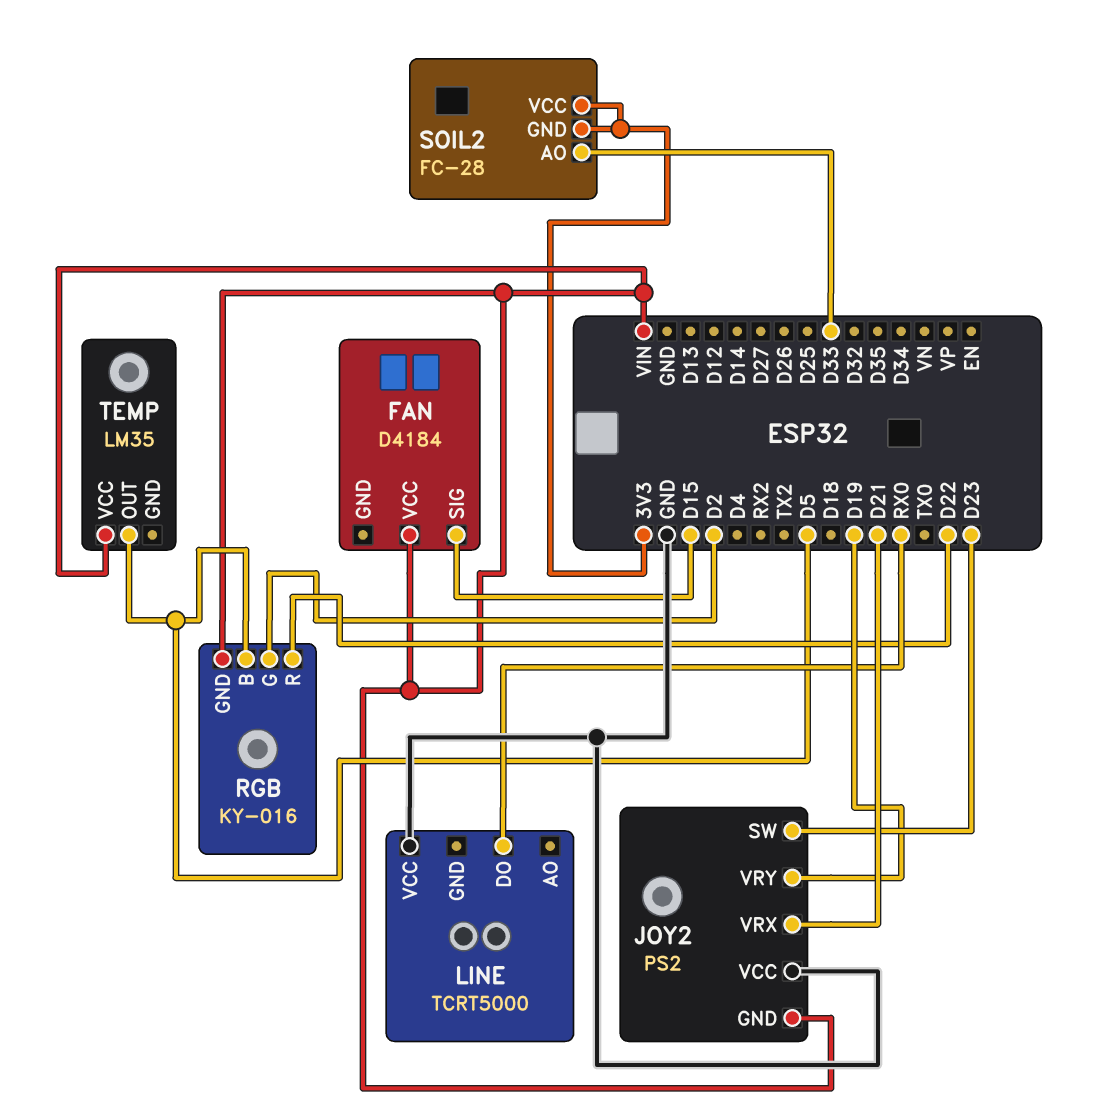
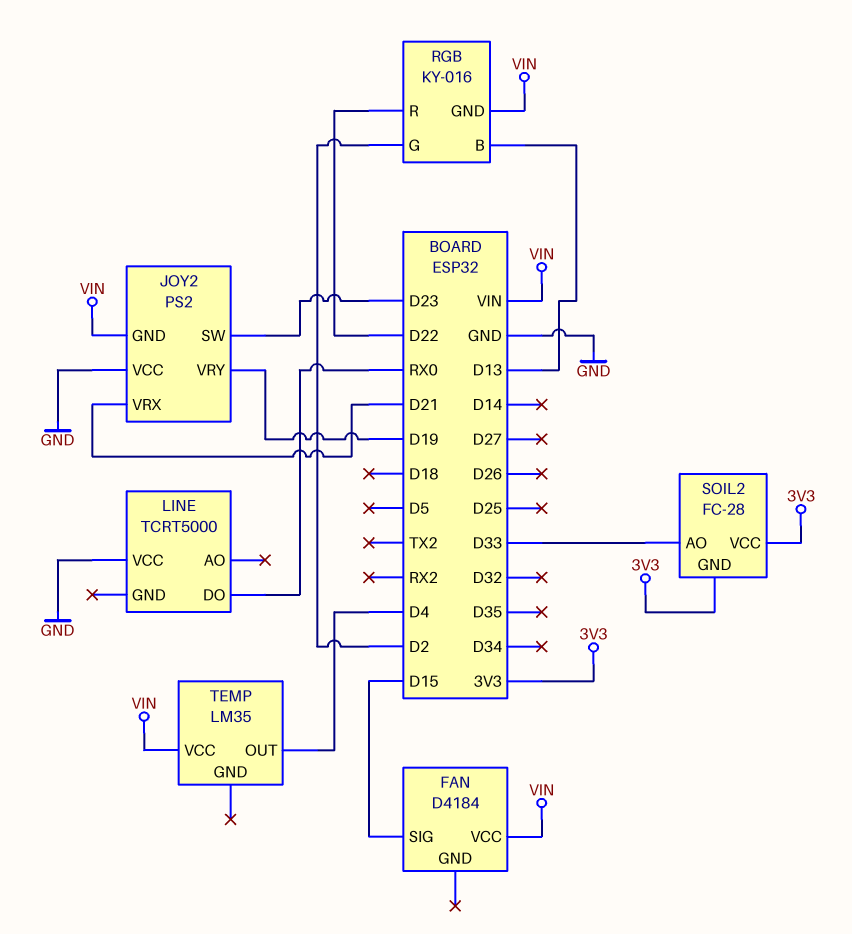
RGB pin B: D5 -> D13
TEMP pin OUT: D5 -> D4

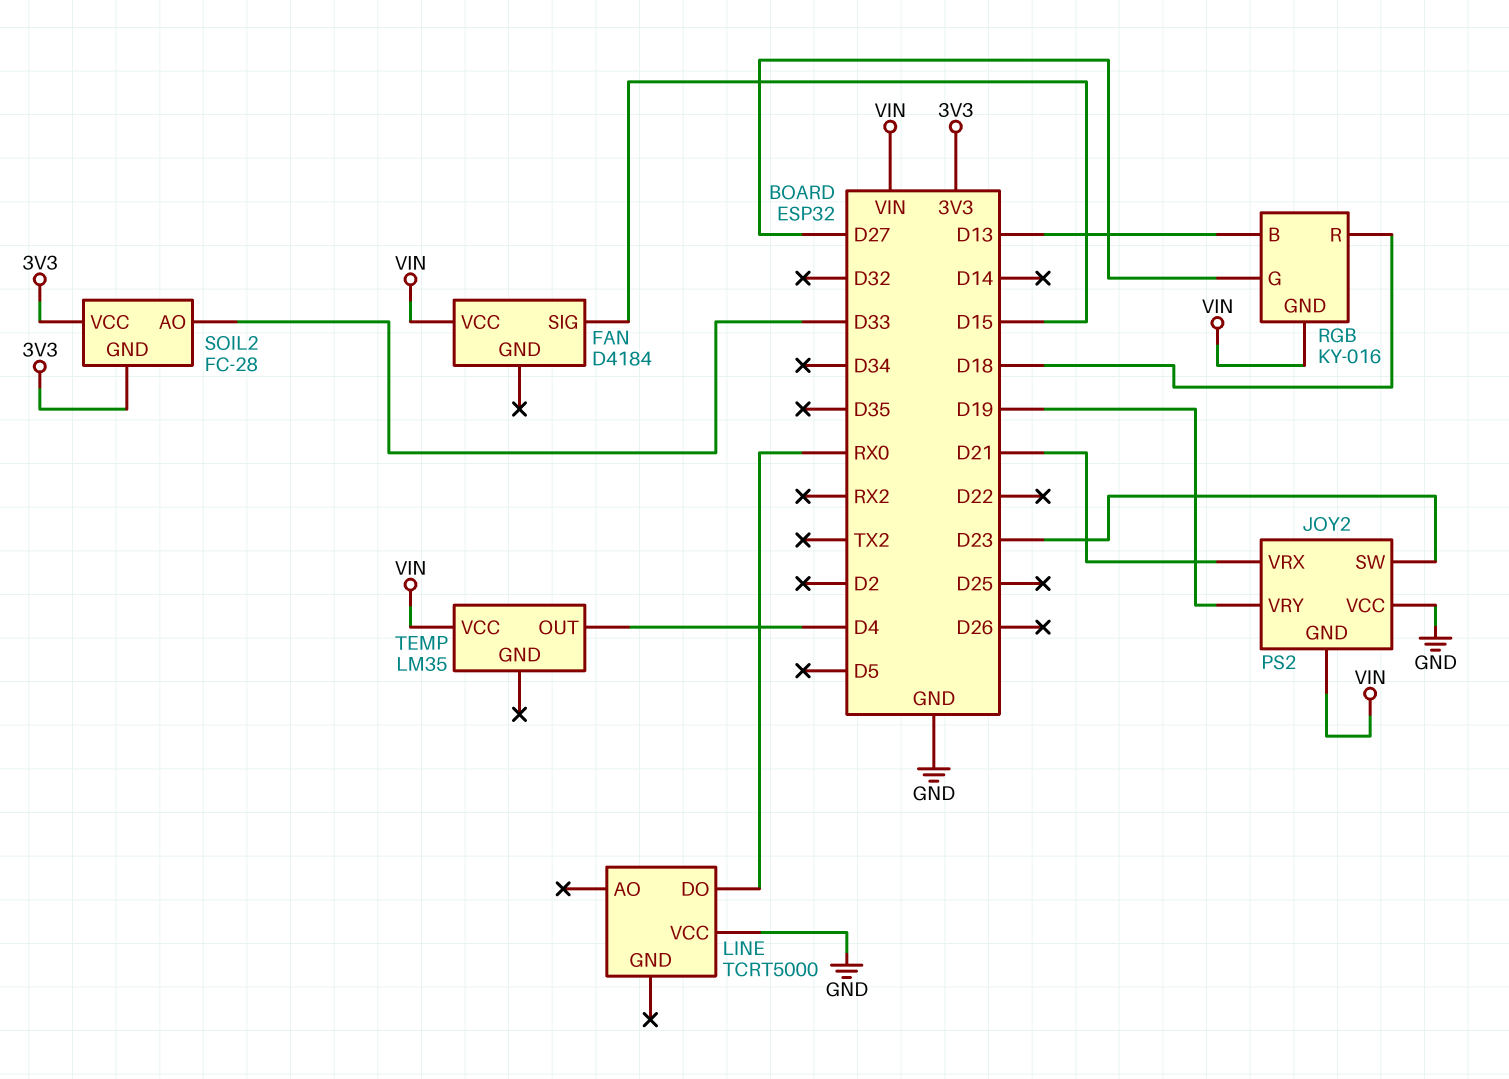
RGB pin G: D2 -> D27
RGB pin R: D22 -> D18

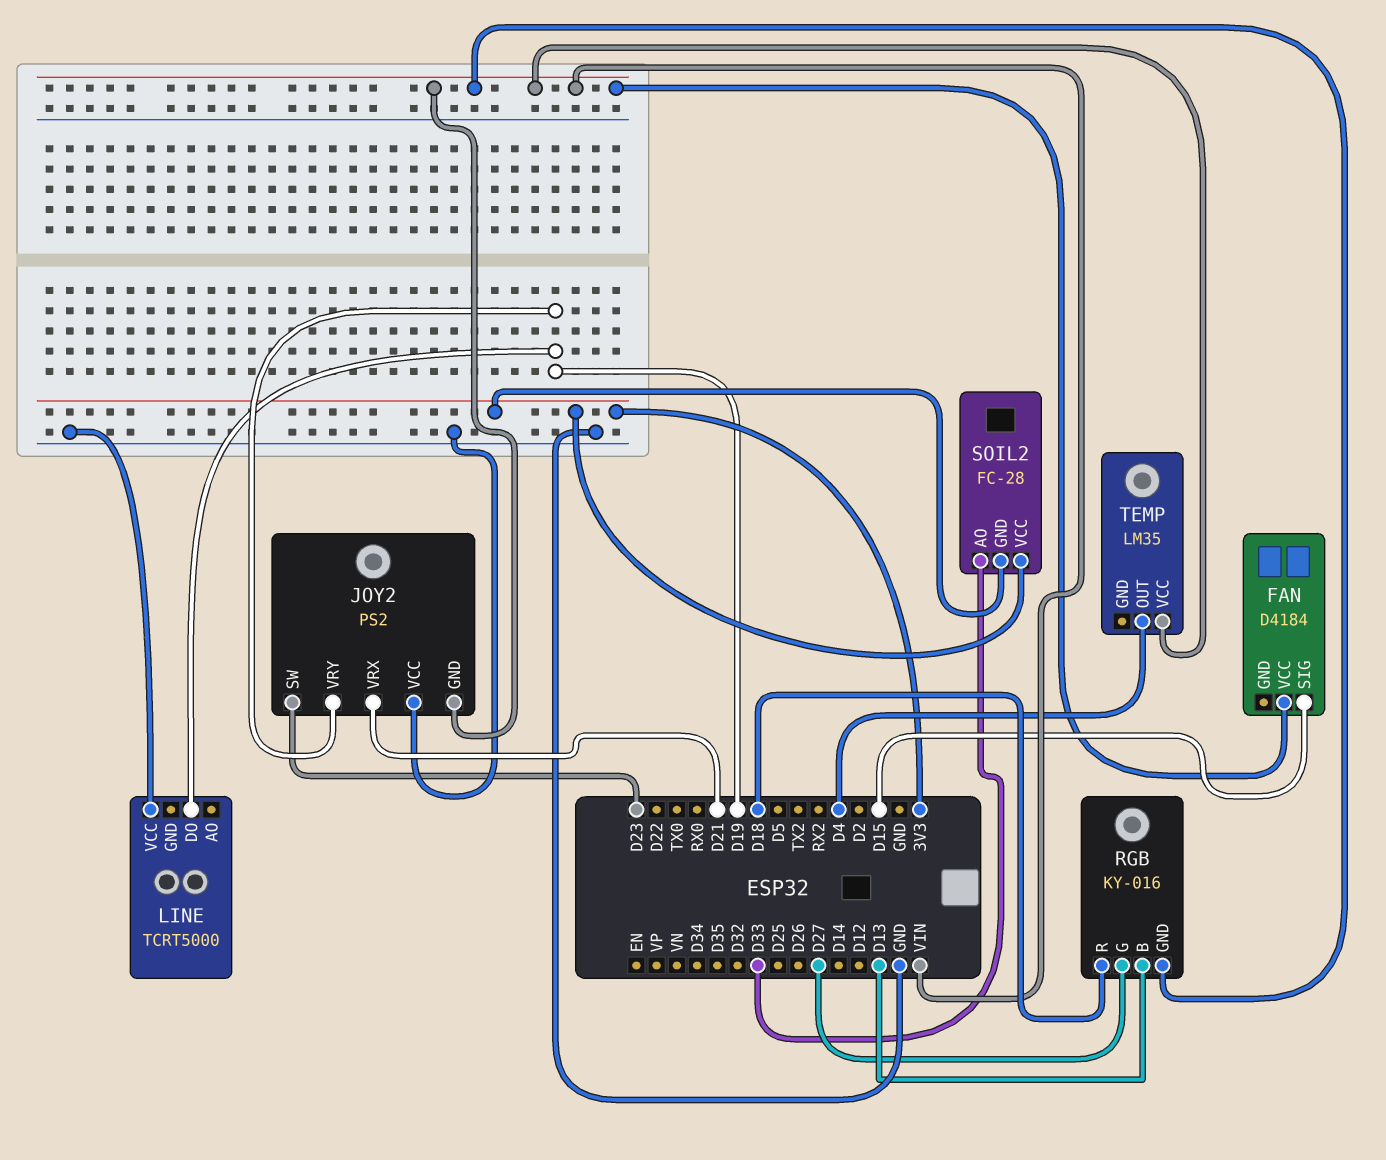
LINE pin DO: RX0 -> D19

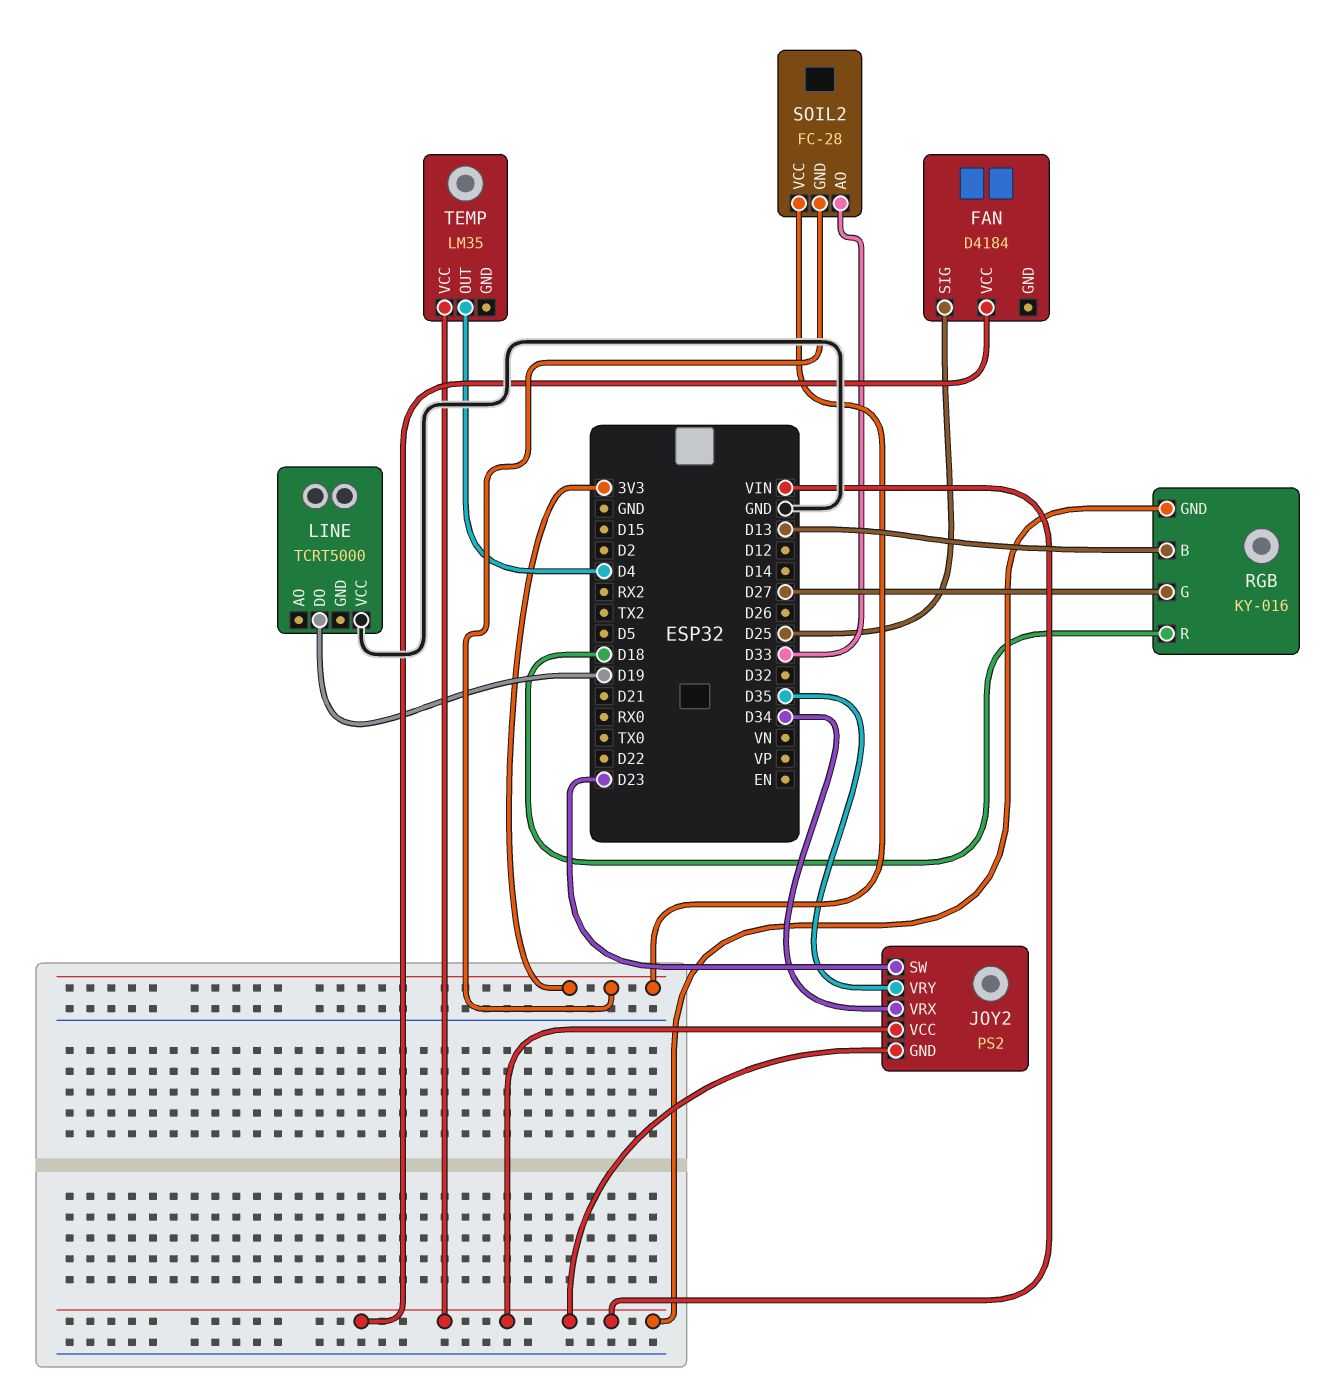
FAN pin SIG: D15 -> D25
JOY2 pin VCC: GND -> VIN
JOY2 pin VRX: D21 -> D34
JOY2 pin VRY: D19 -> D35

